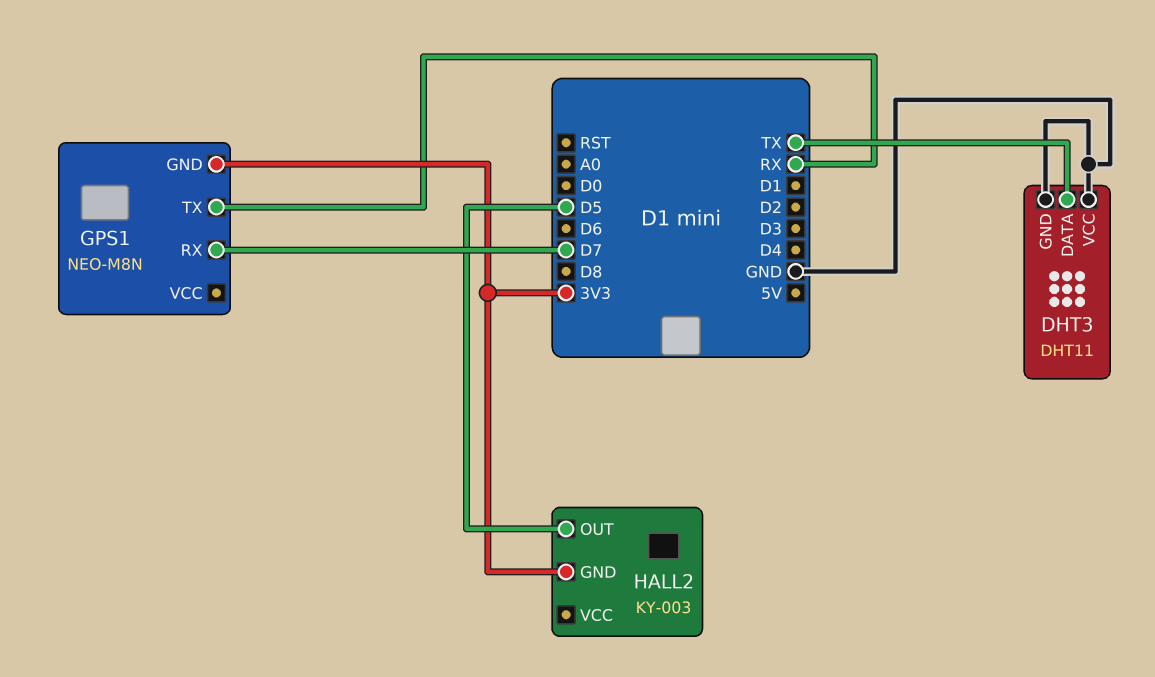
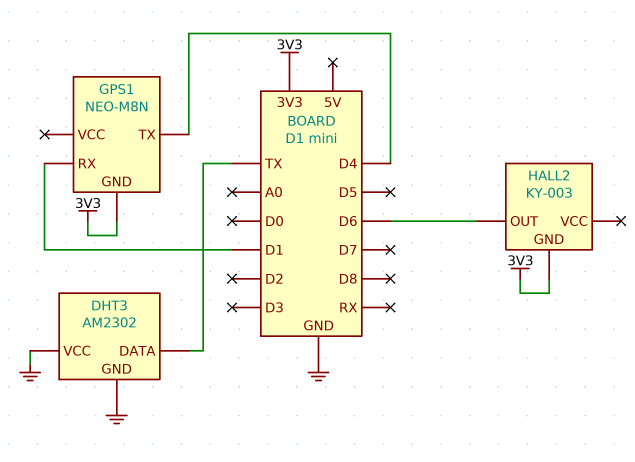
DHT3: DHT11 -> AM2302
GPS1 pin RX: D7 -> D1
GPS1 pin TX: RX -> D4
HALL2 pin OUT: D5 -> D6

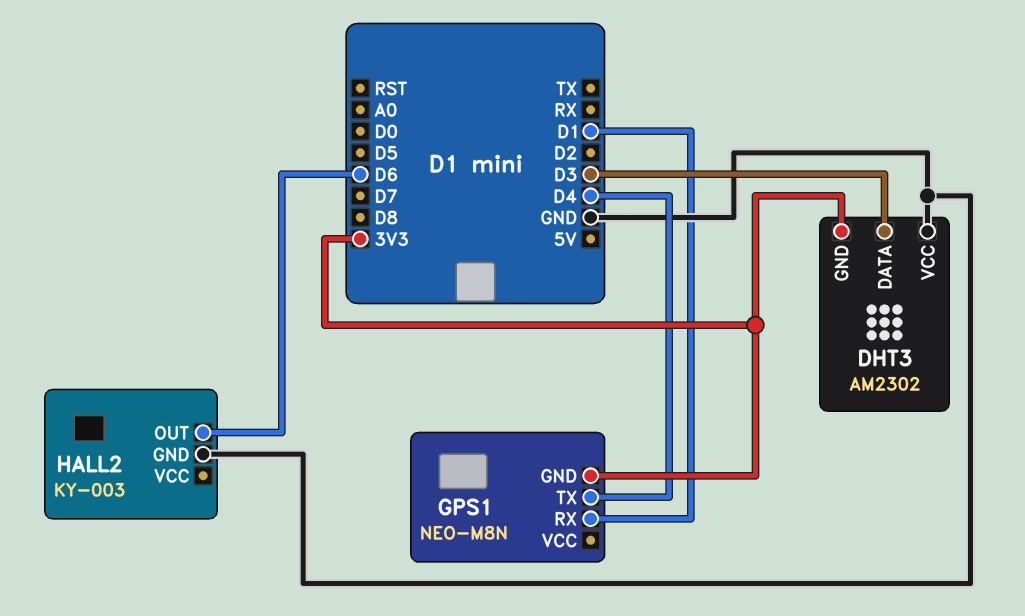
DHT3 pin DATA: TX -> D3
DHT3 pin GND: GND -> 3V3
HALL2 pin GND: 3V3 -> GND

